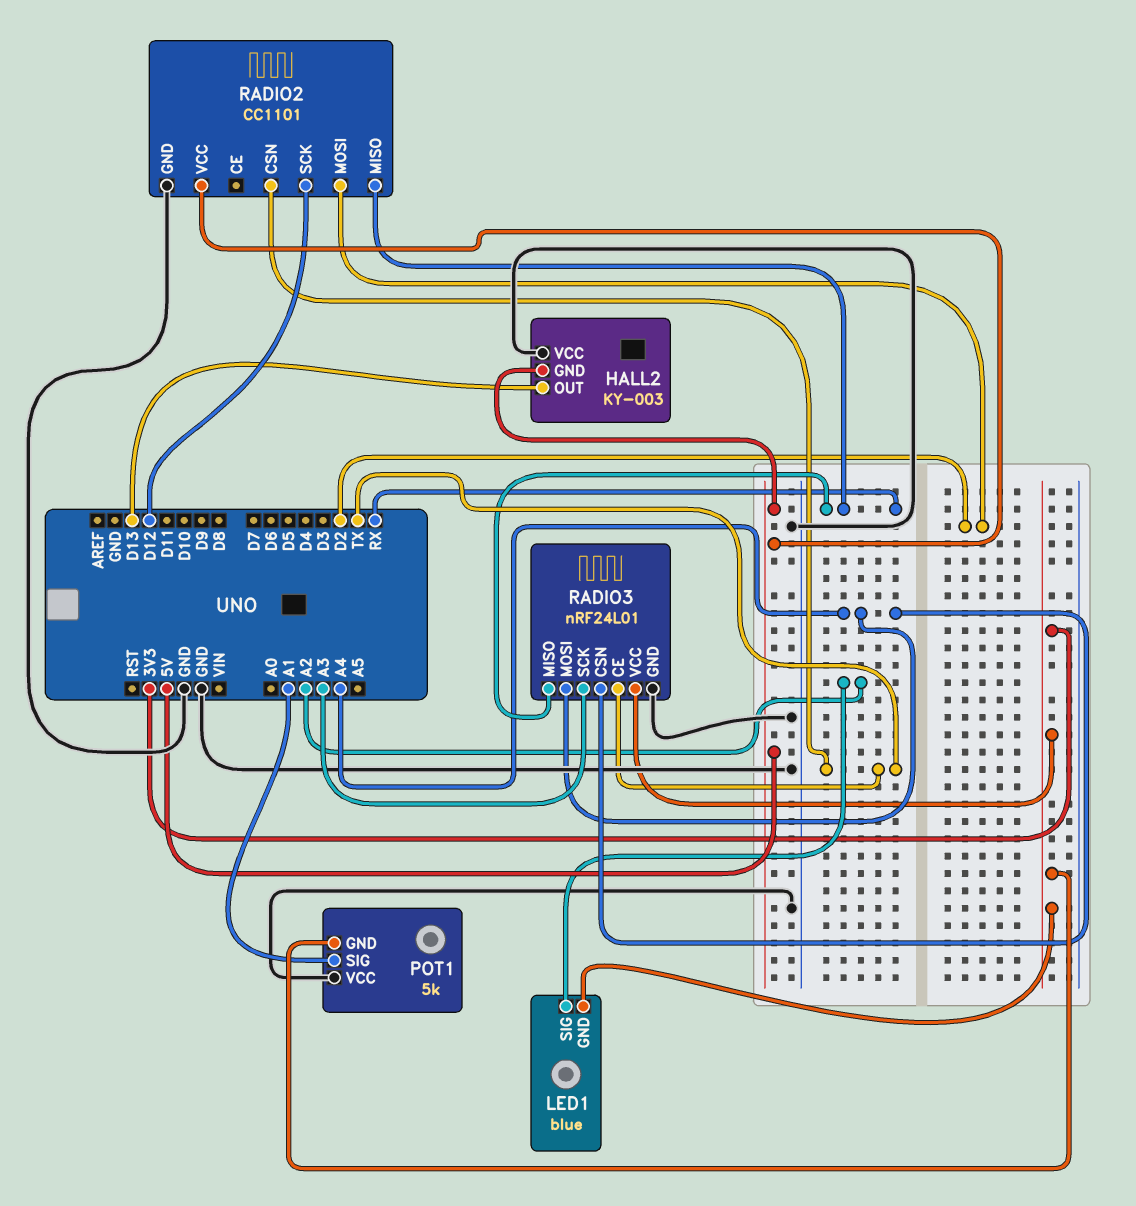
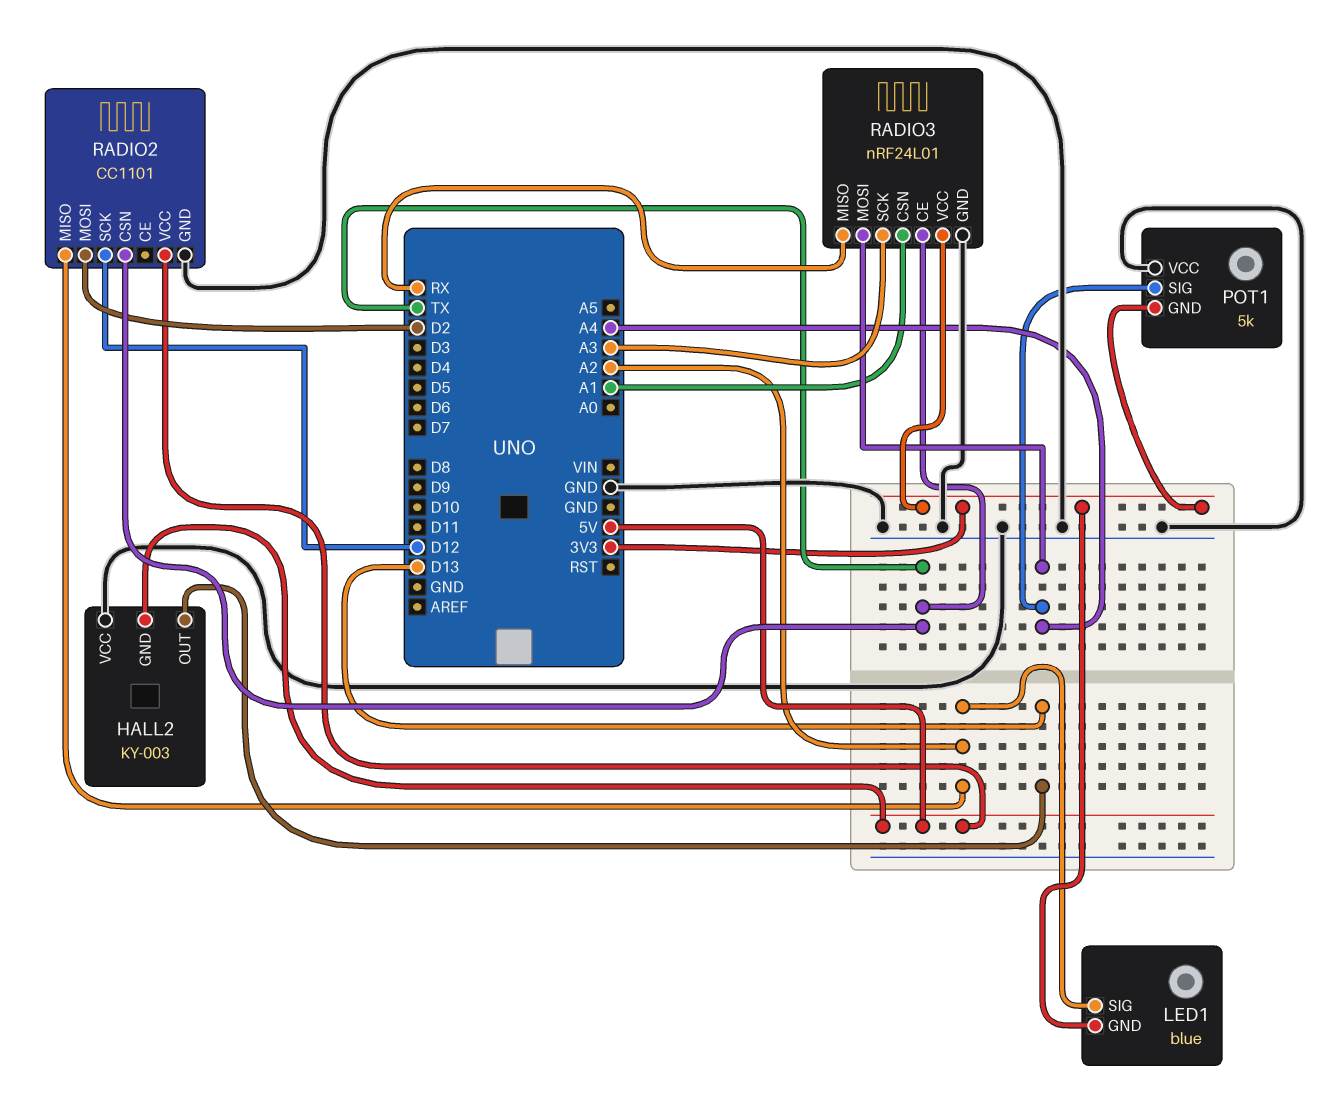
POT1 pin SIG: A1 -> A4
RADIO2 pin MISO: RX -> A2
RADIO3 pin CSN: A4 -> A1

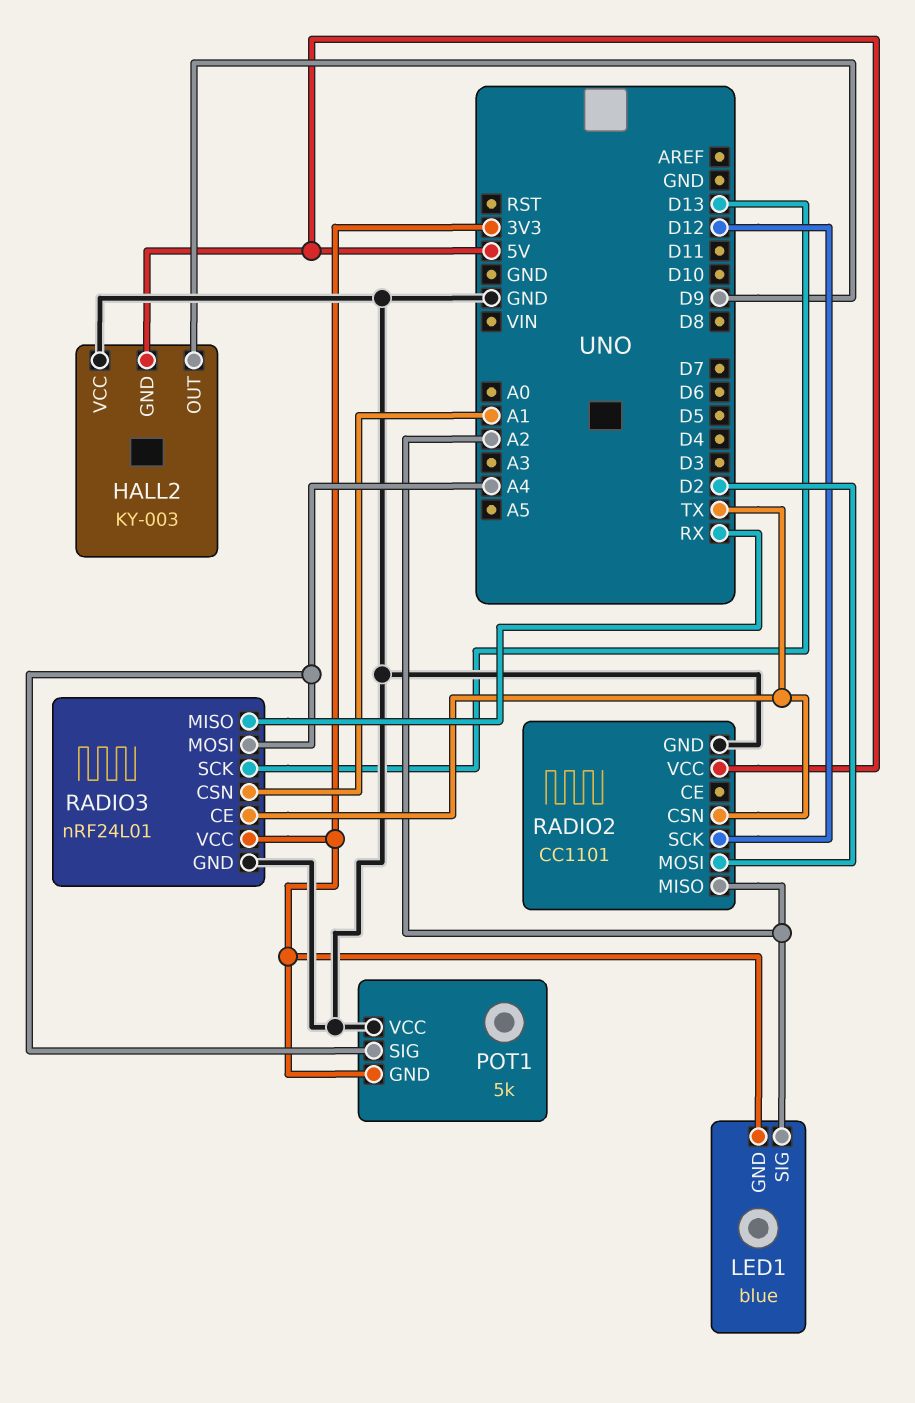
HALL2 pin OUT: D13 -> D9
RADIO3 pin SCK: A3 -> D13

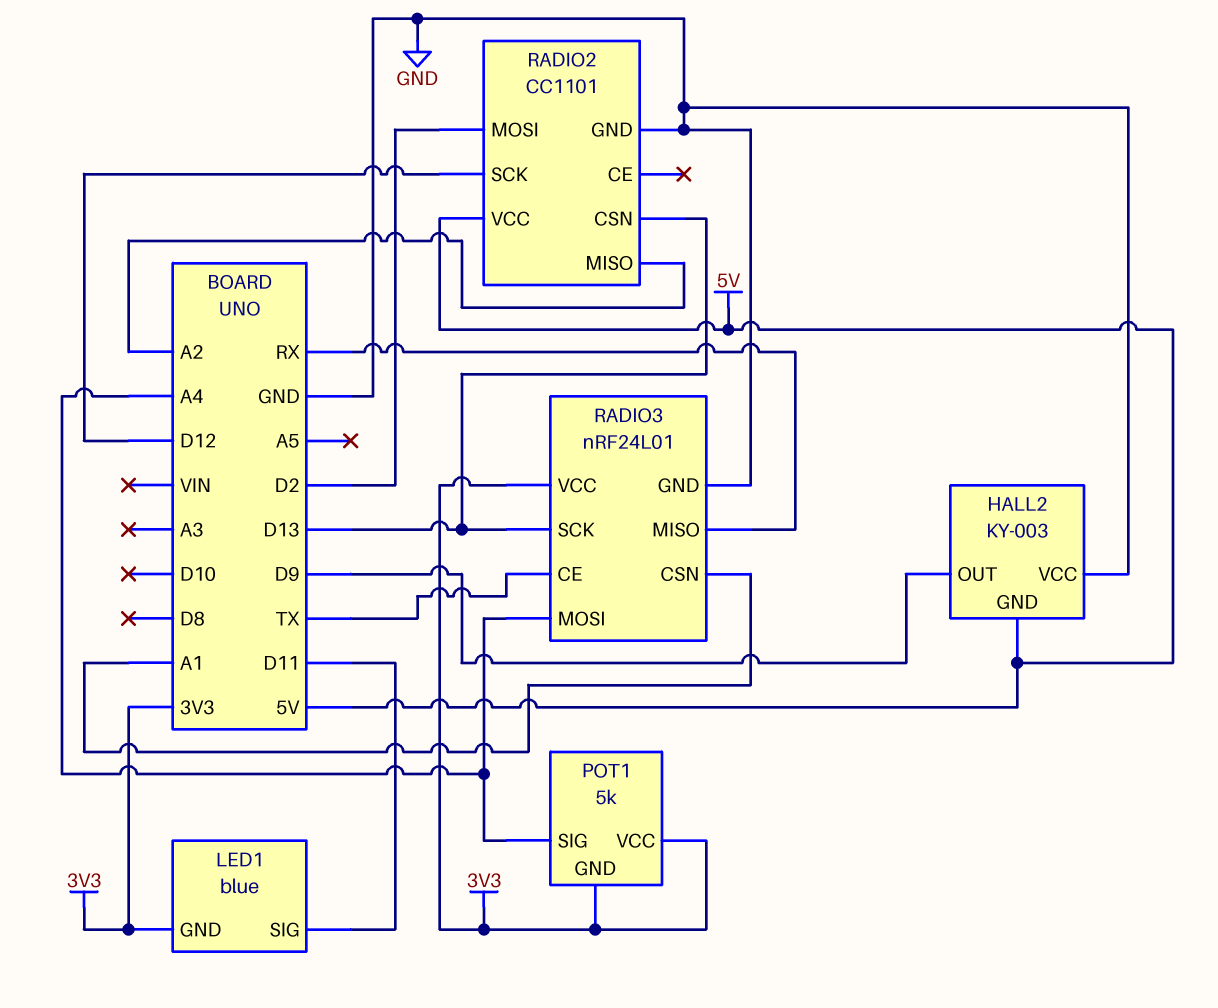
LED1 pin SIG: A2 -> D11
POT1 pin VCC: GND -> 3V3
RADIO2 pin CSN: TX -> D13

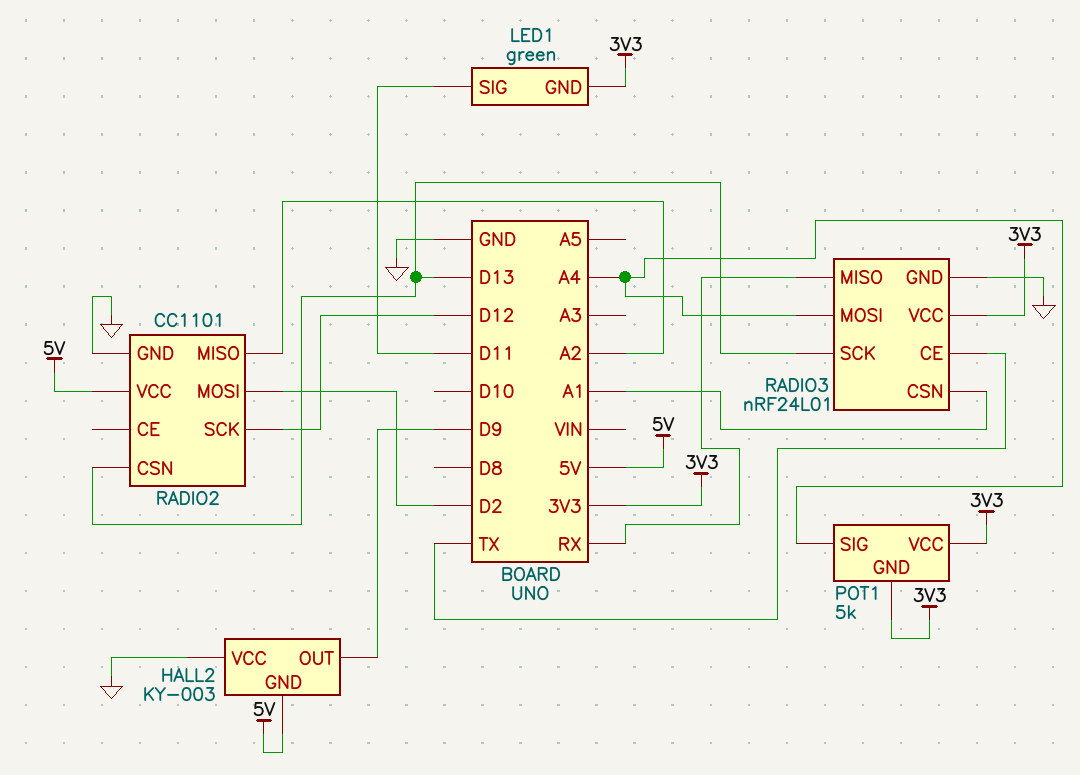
LED1: blue -> green

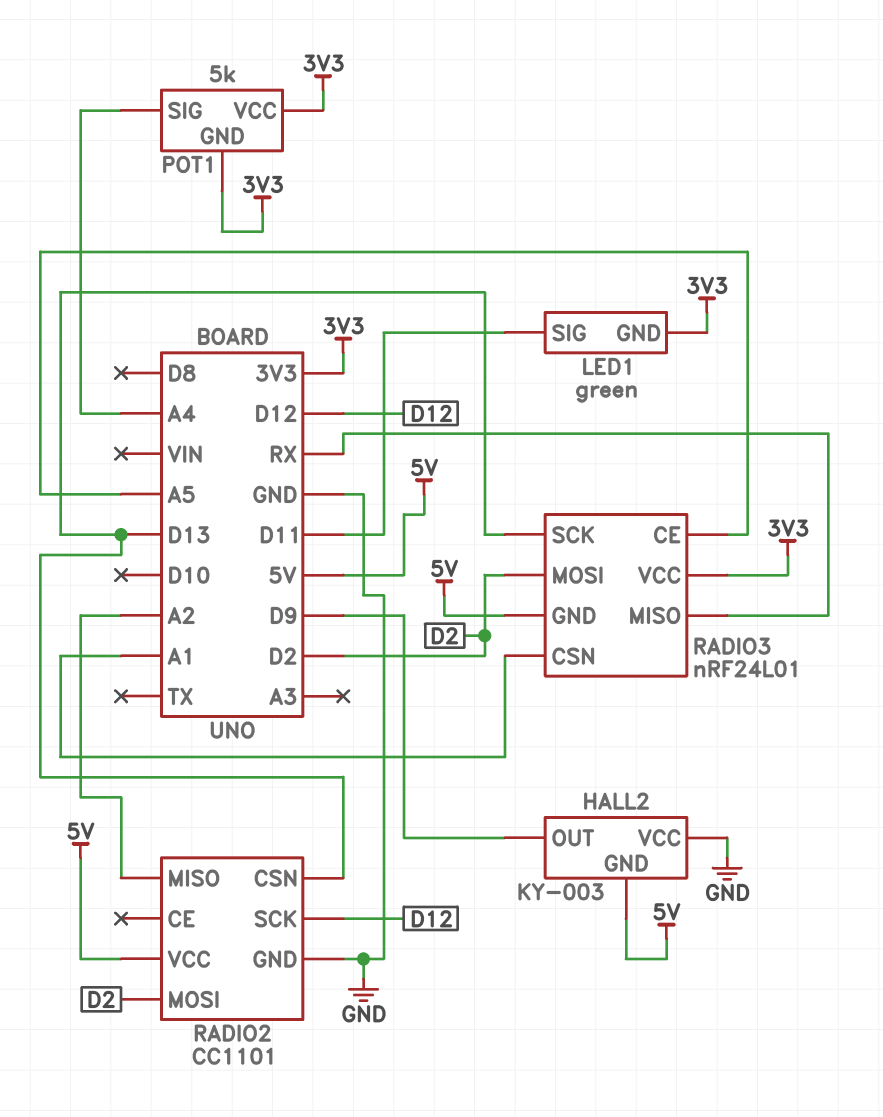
RADIO3 pin CE: TX -> A5
RADIO3 pin GND: GND -> 5V
RADIO3 pin MOSI: A4 -> D2

